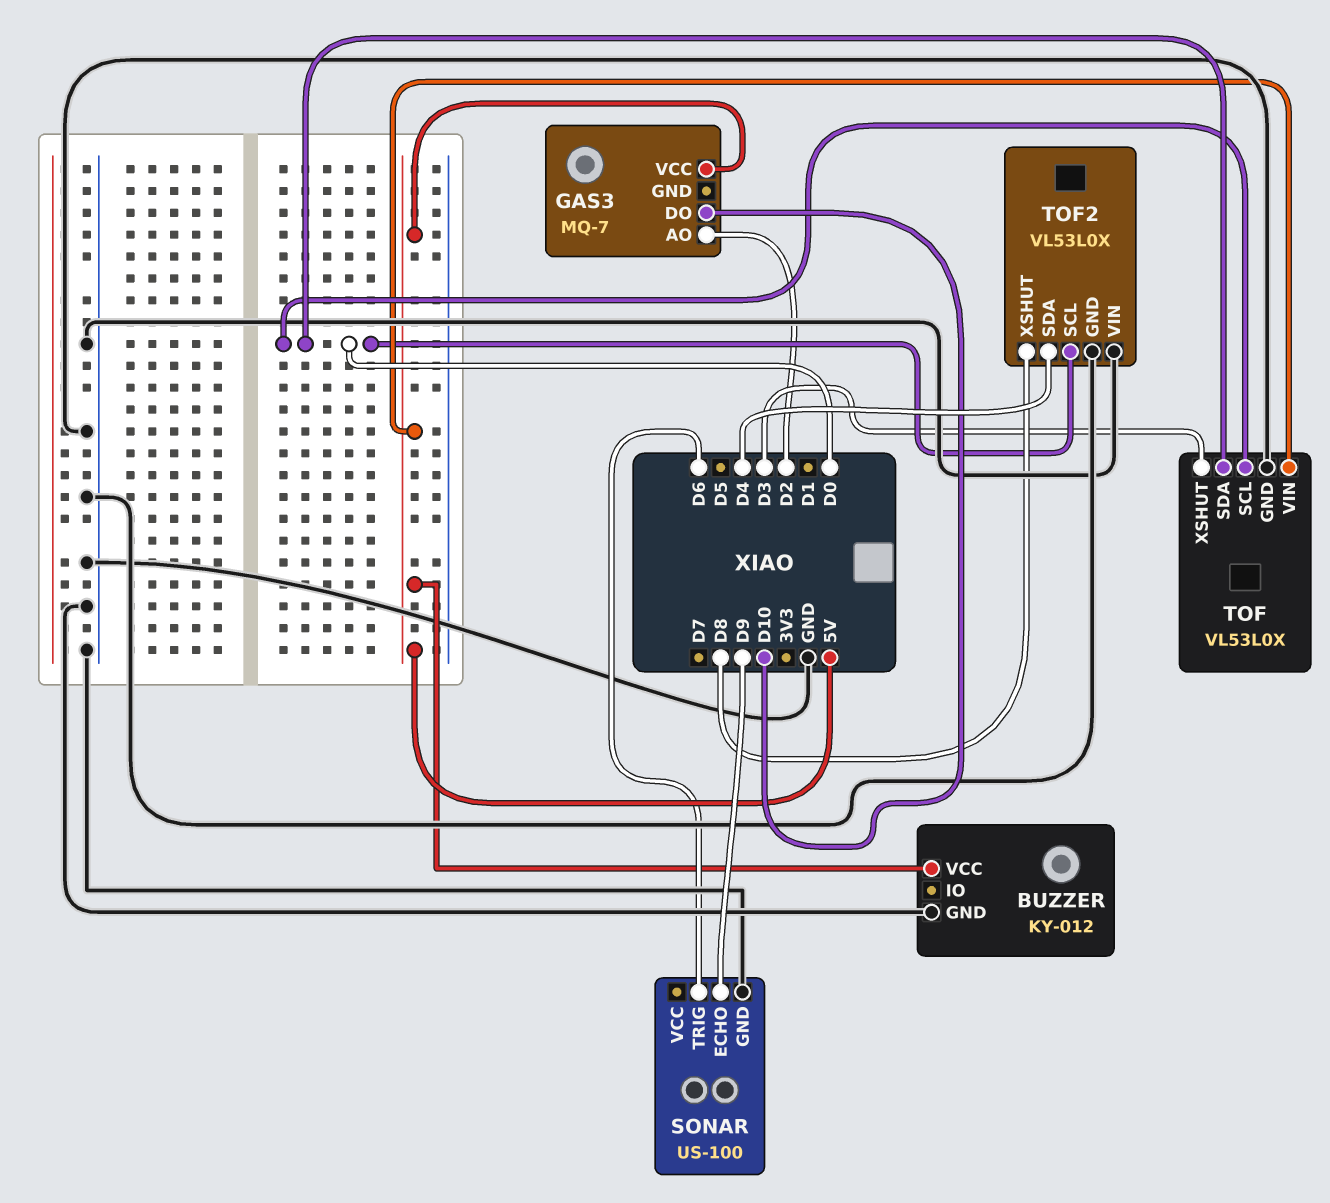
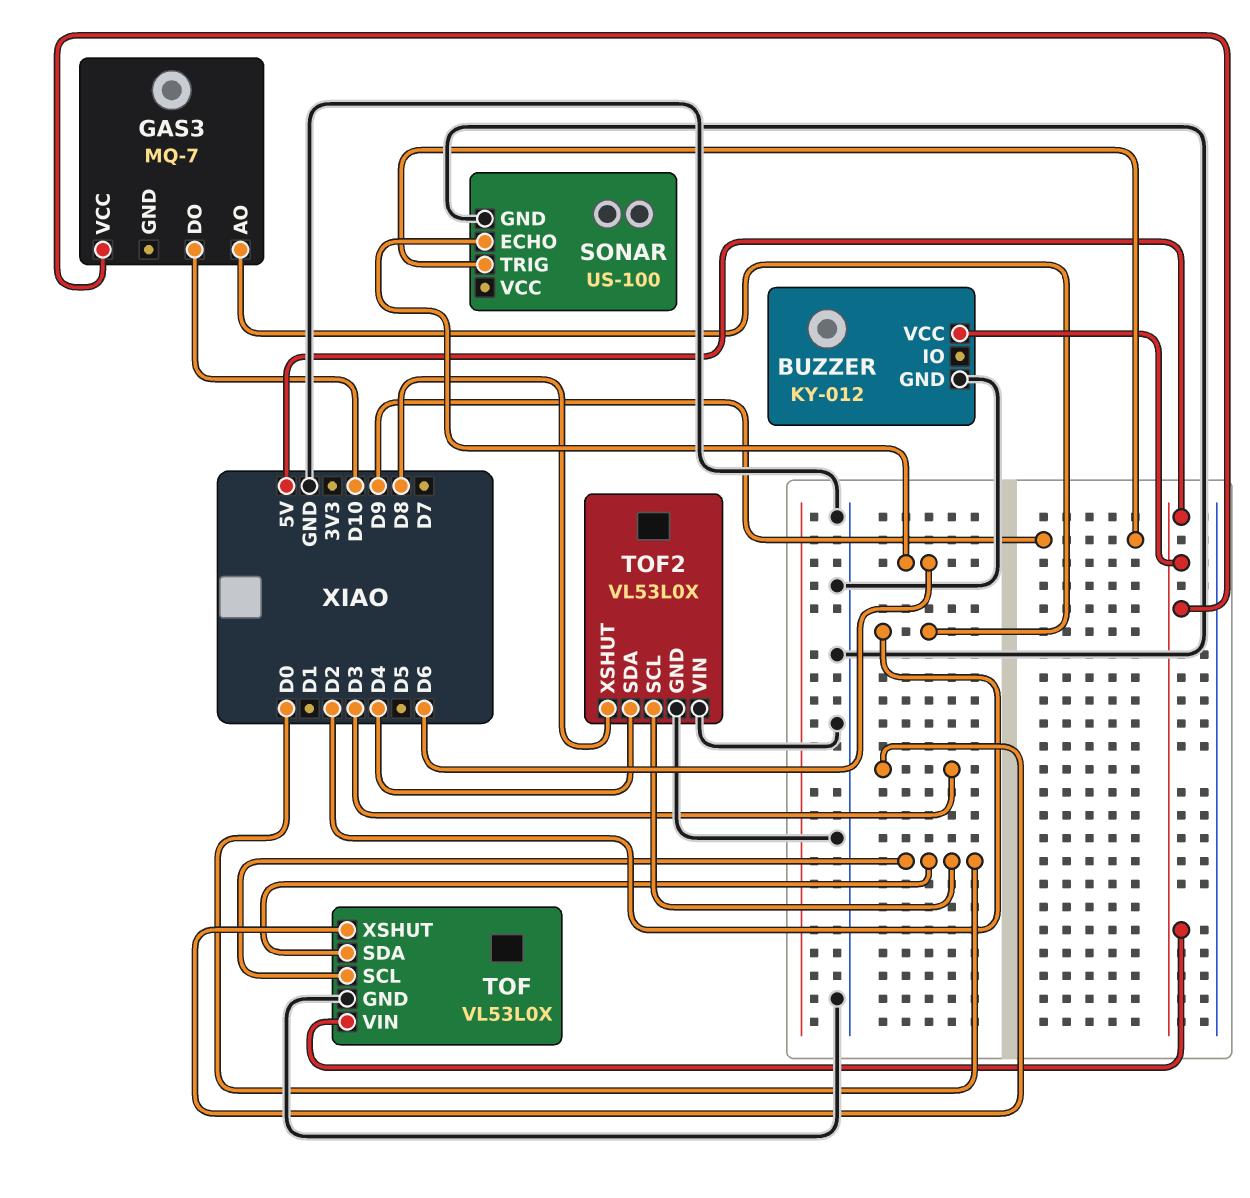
SONAR pin ECHO: D9 -> D6
SONAR pin TRIG: D6 -> D9

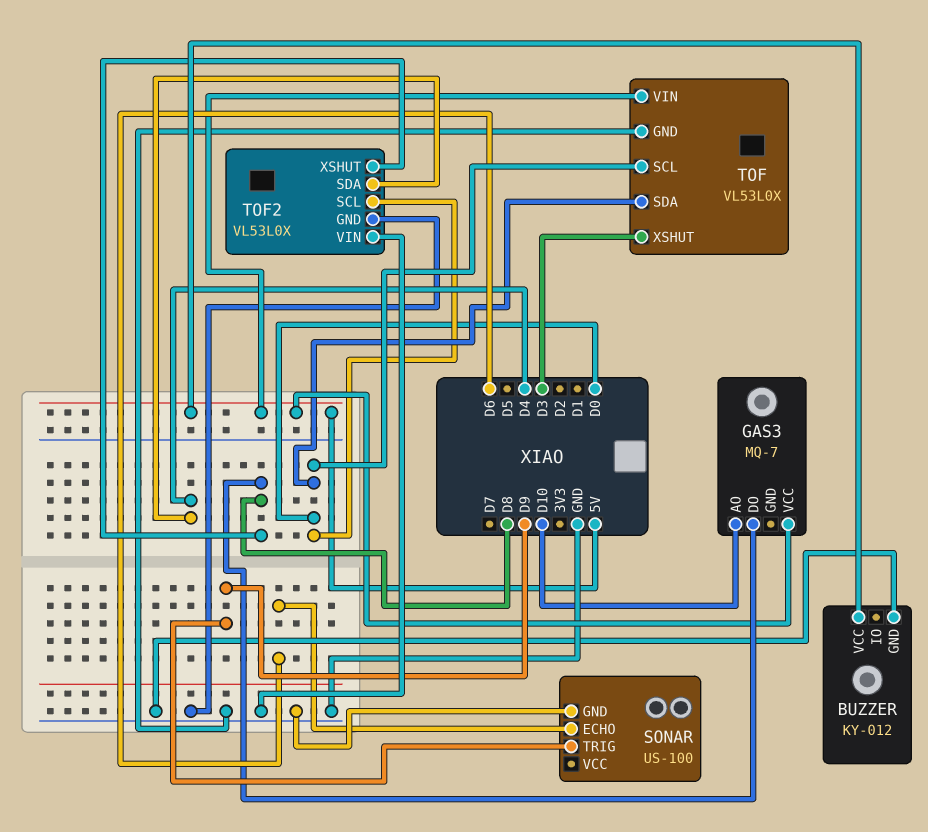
GAS3 pin AO: D2 -> D10
GAS3 pin DO: D10 -> D8

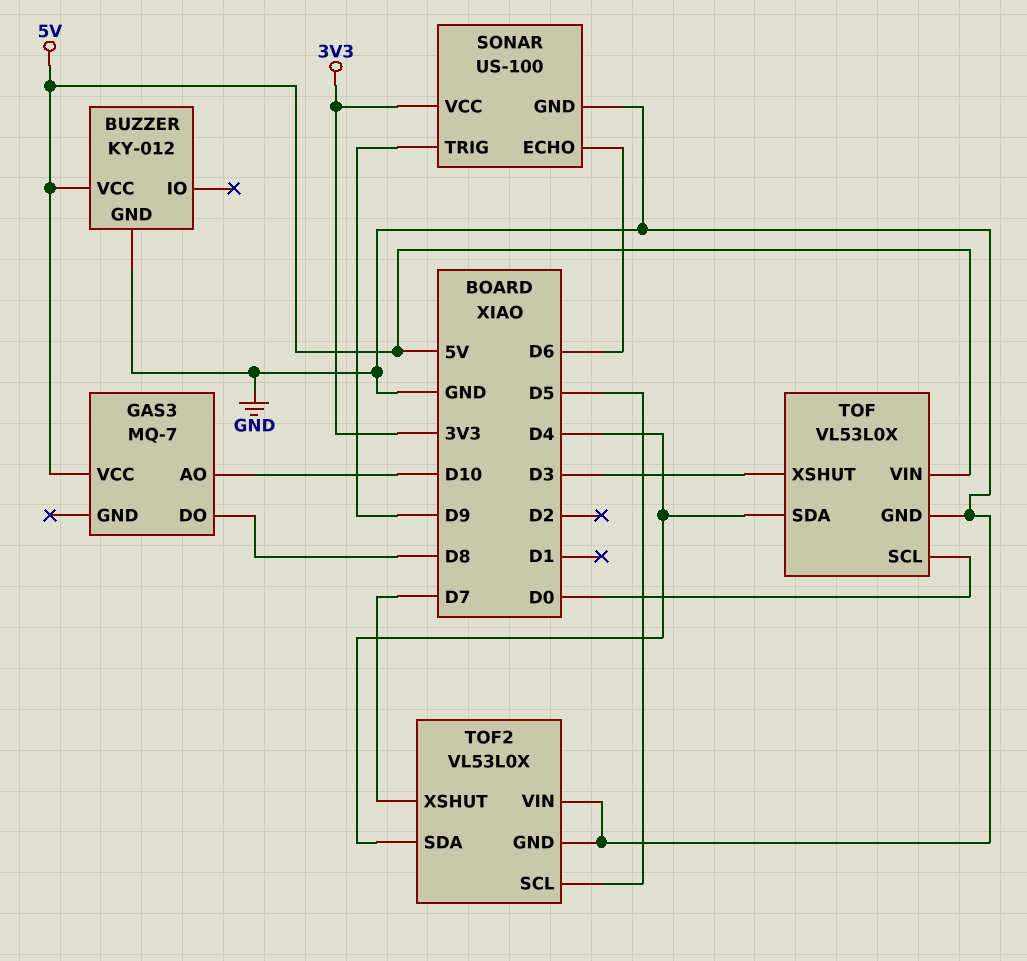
SONAR pin VCC: none -> 3V3
TOF pin SDA: D0 -> D4
TOF2 pin SCL: D0 -> D5
TOF2 pin XSHUT: D8 -> D7

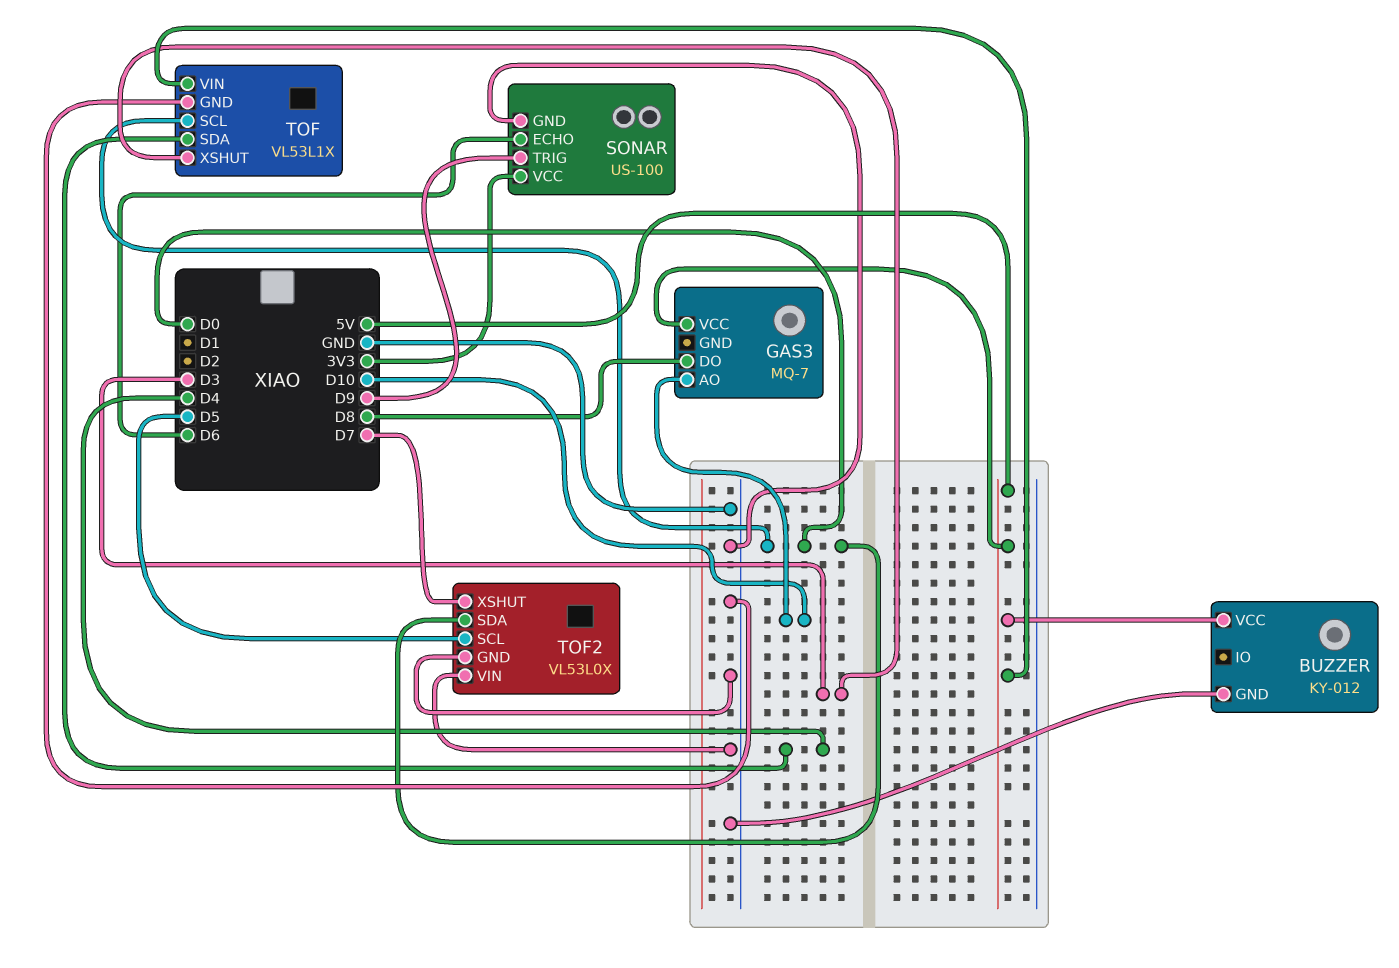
TOF: VL53L0X -> VL53L1X
TOF2 pin SDA: D4 -> D0

